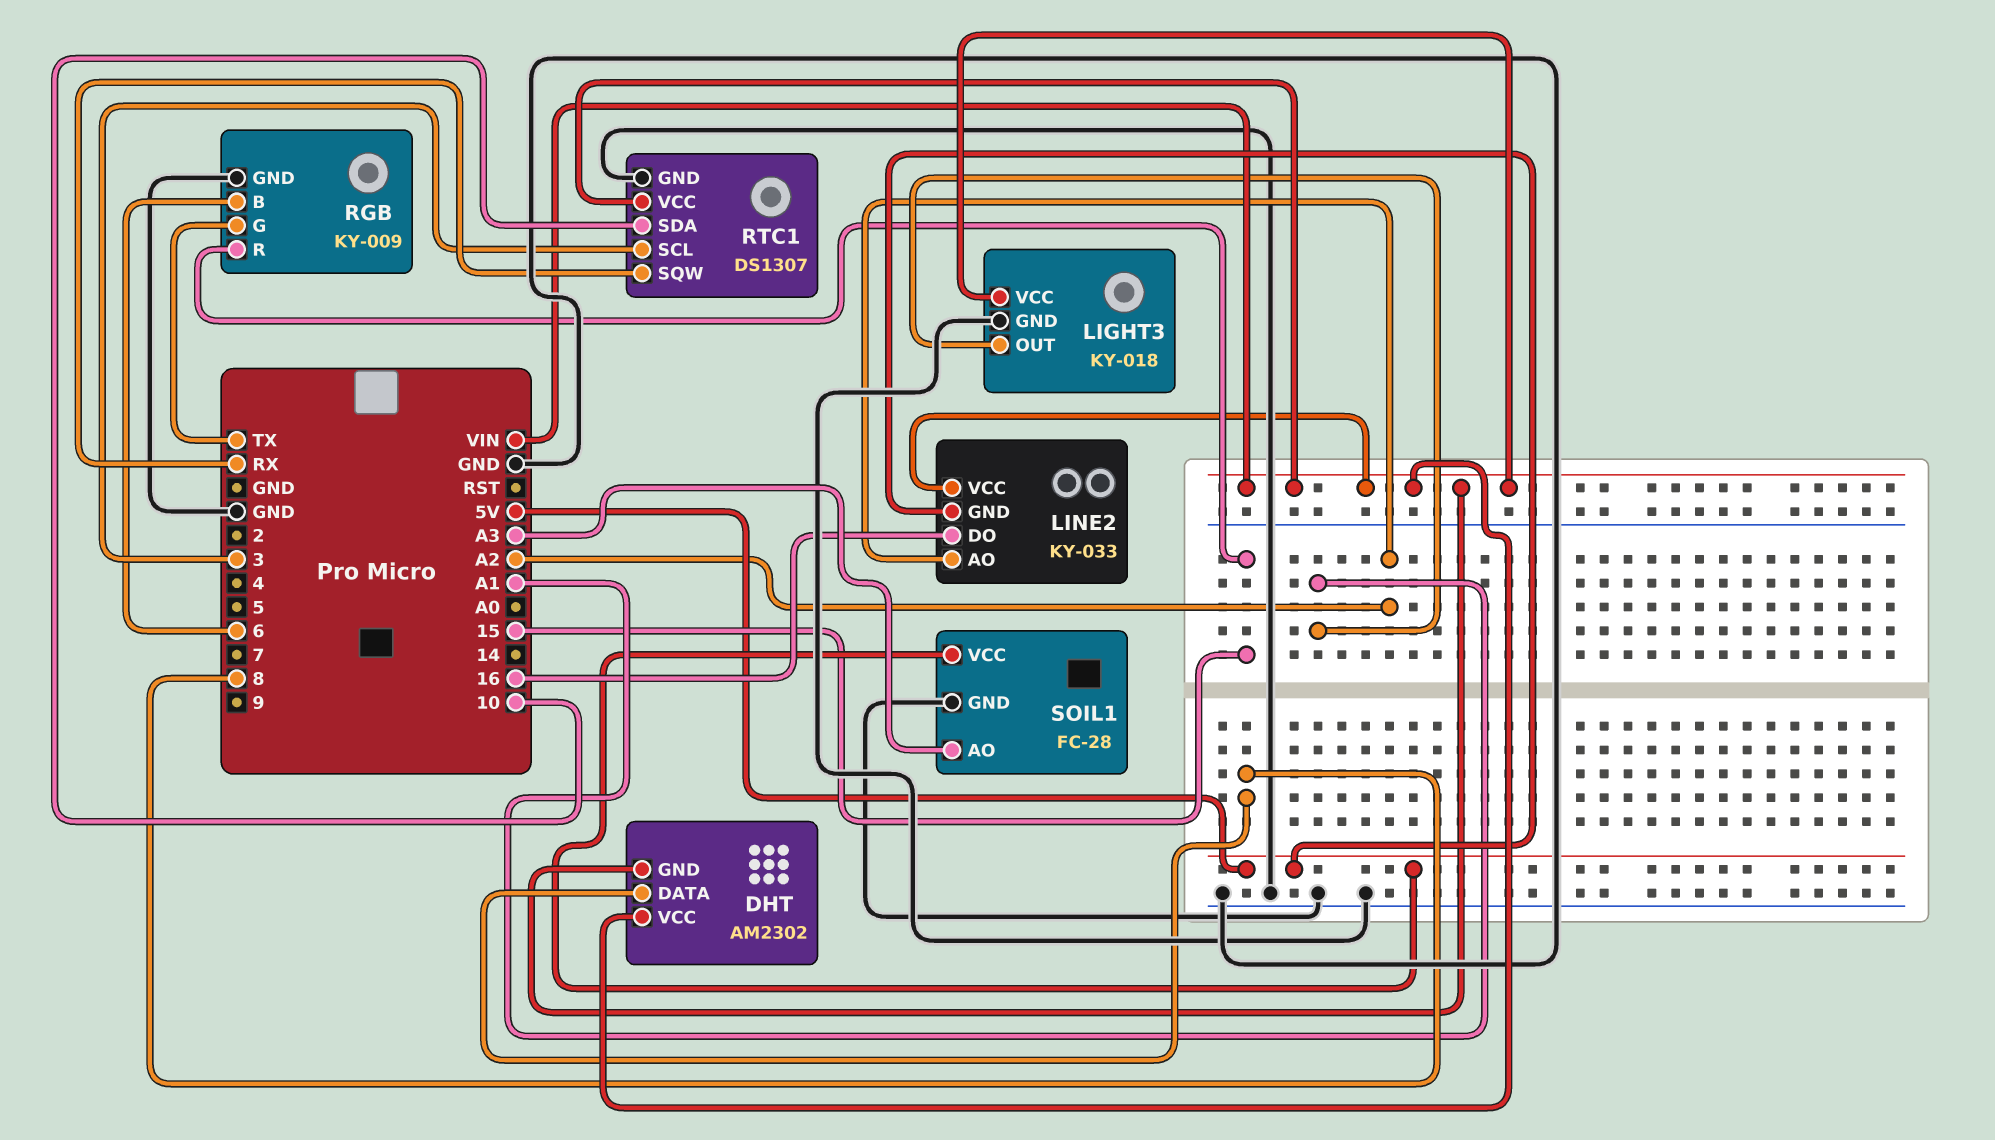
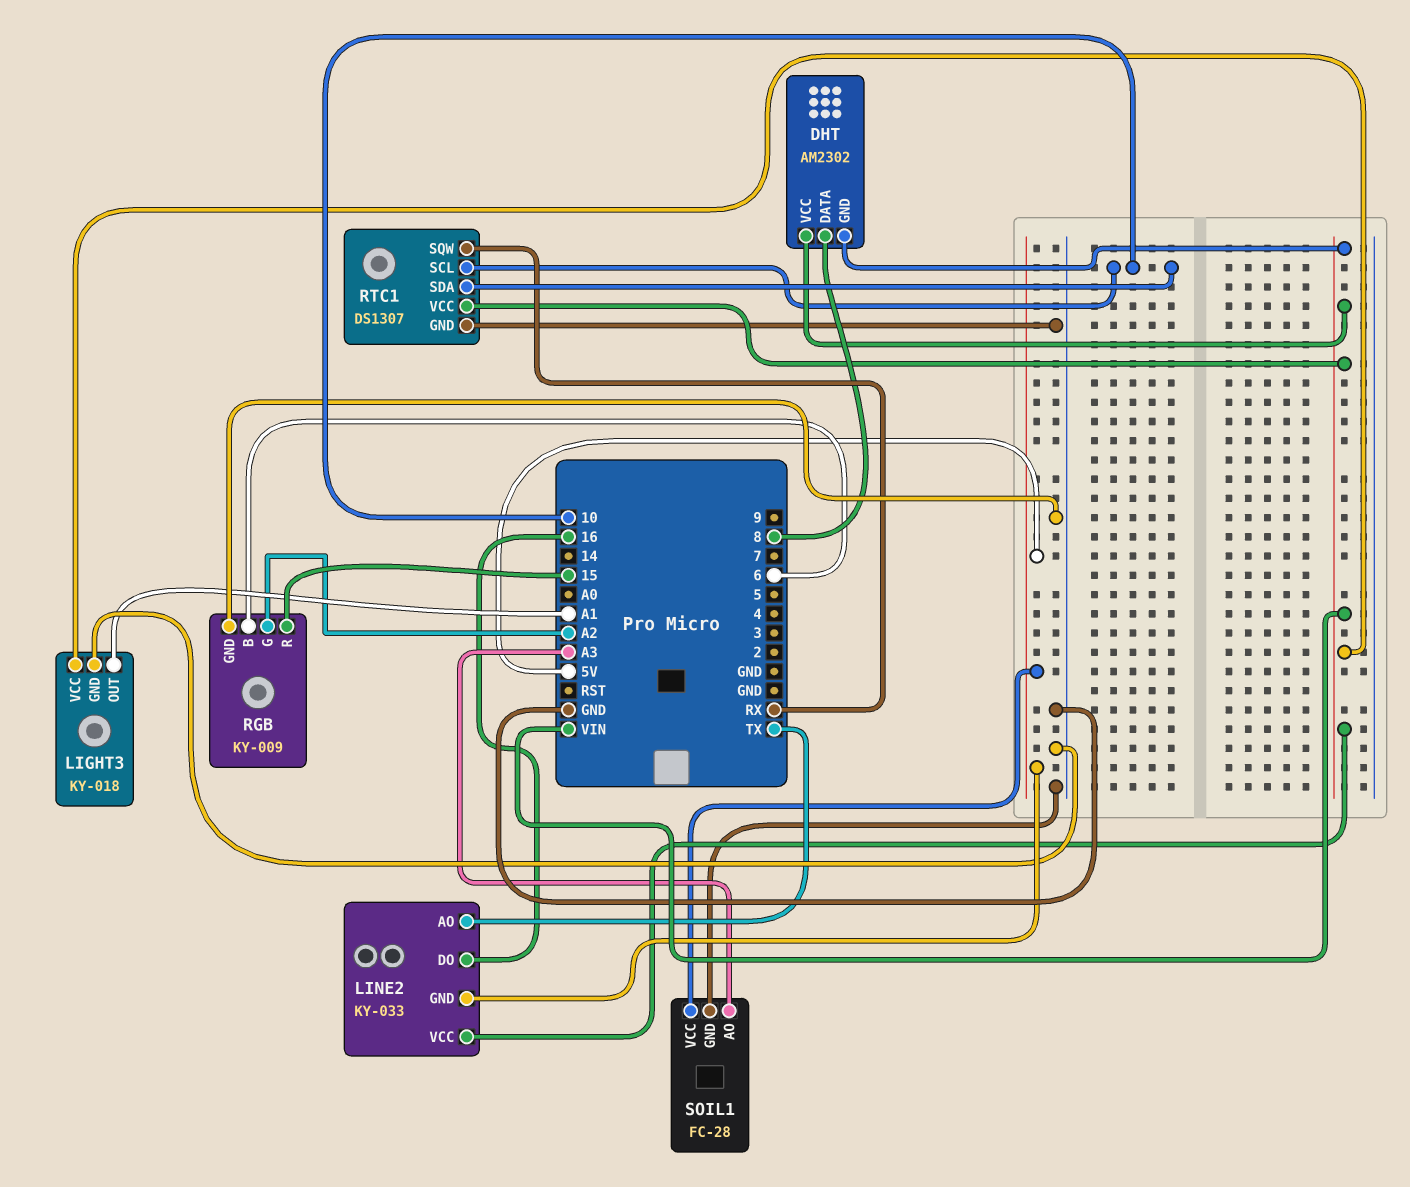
LINE2 pin AO: A2 -> TX
RGB pin G: TX -> A2
RTC1 pin SCL: 3 -> 10

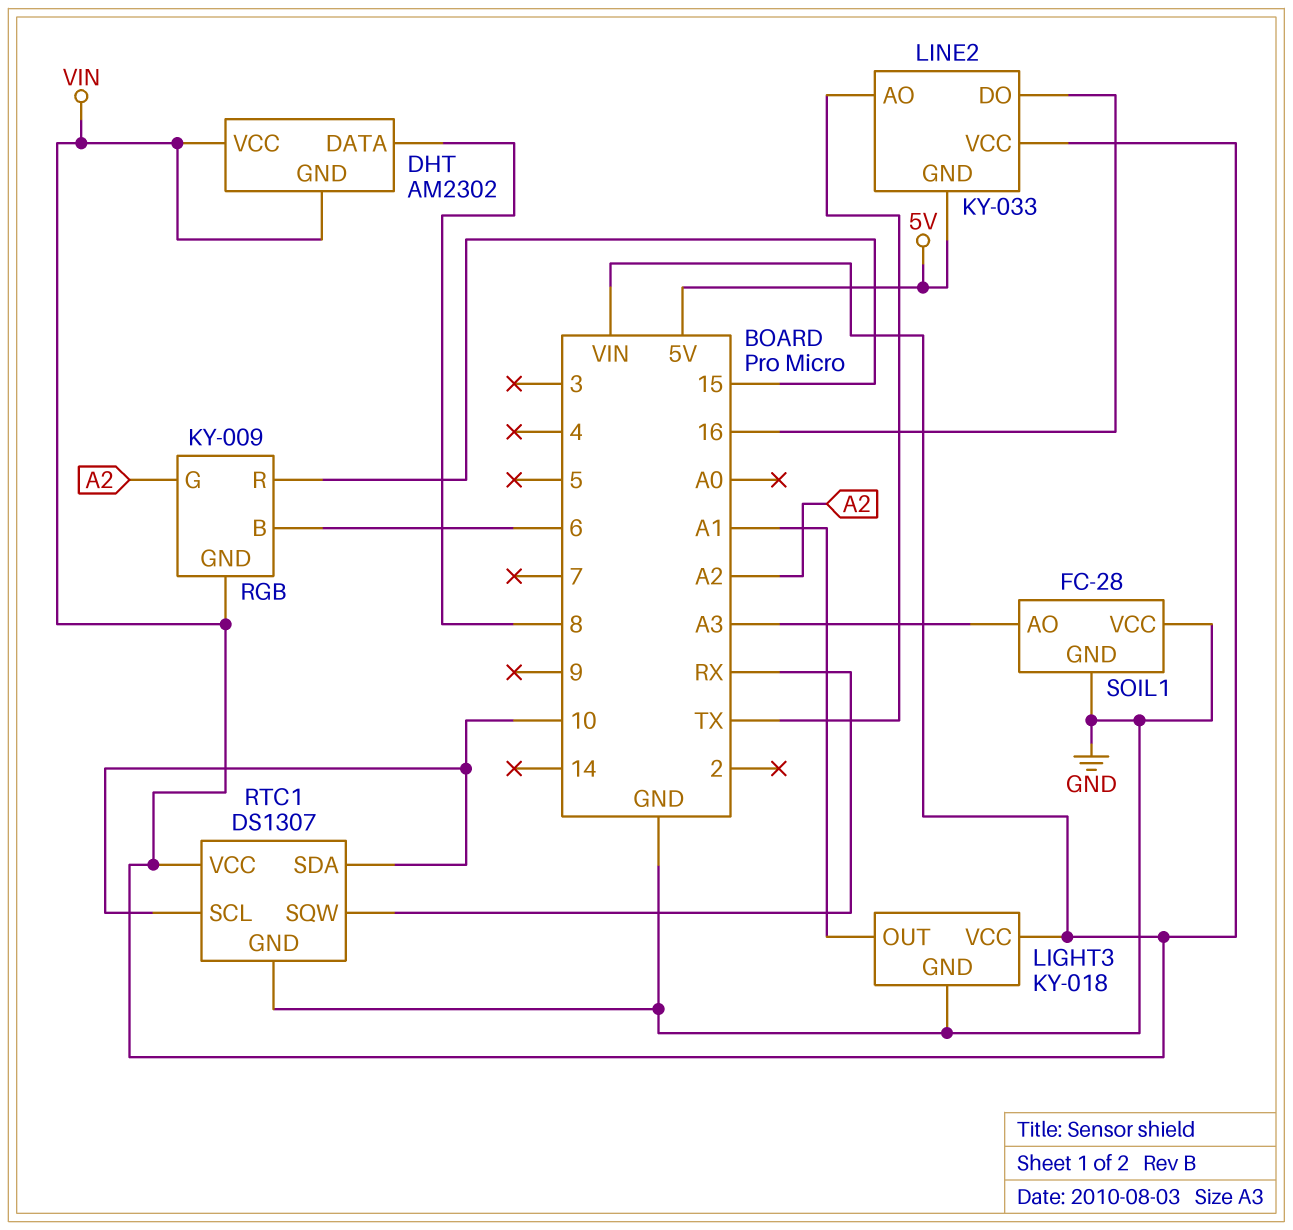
RGB pin GND: GND -> VIN
SOIL1 pin VCC: 5V -> GND

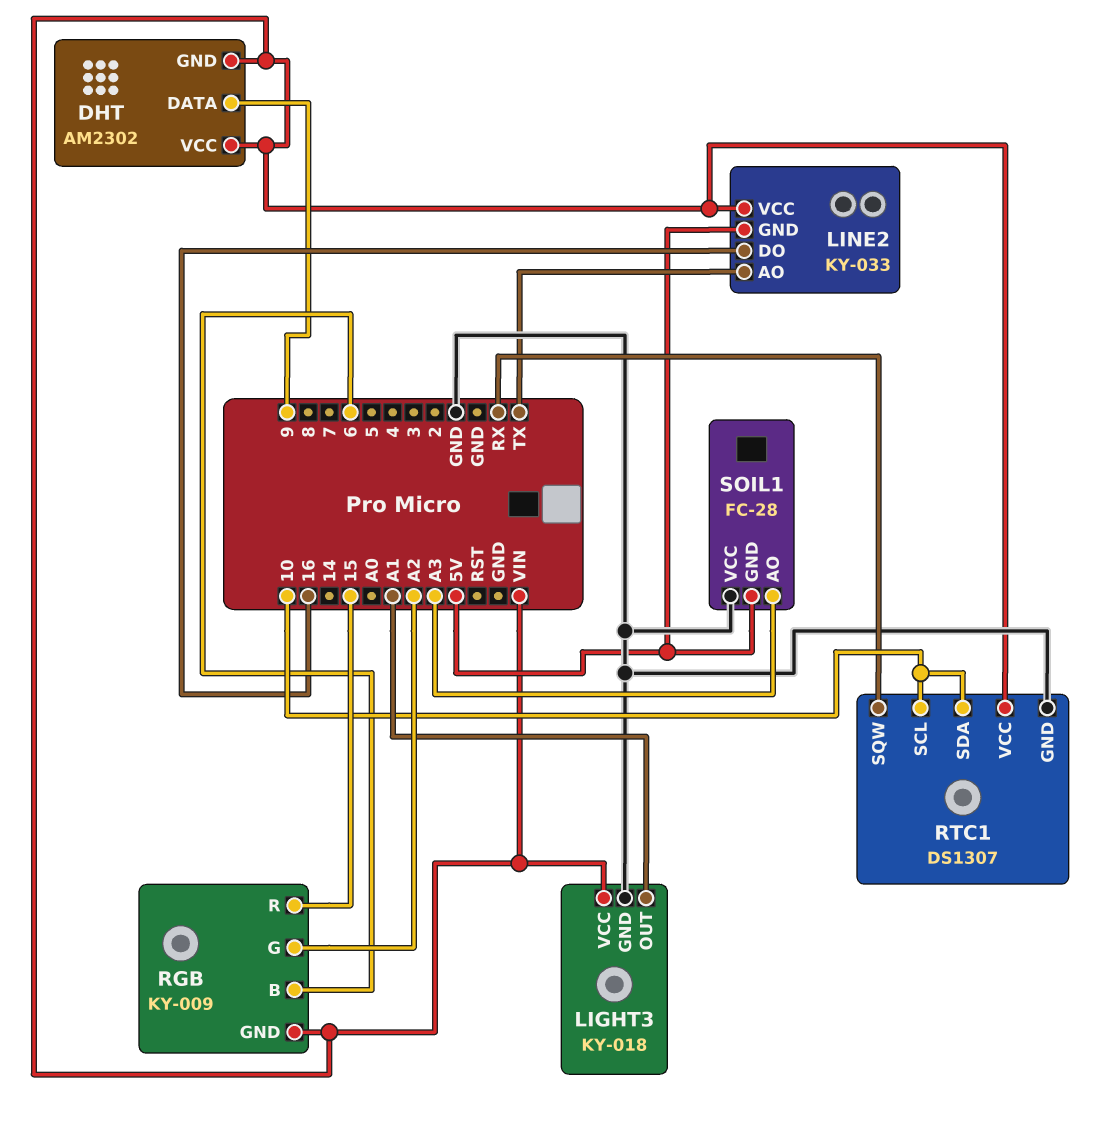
DHT pin DATA: 8 -> 9
SOIL1 pin GND: GND -> 5V

